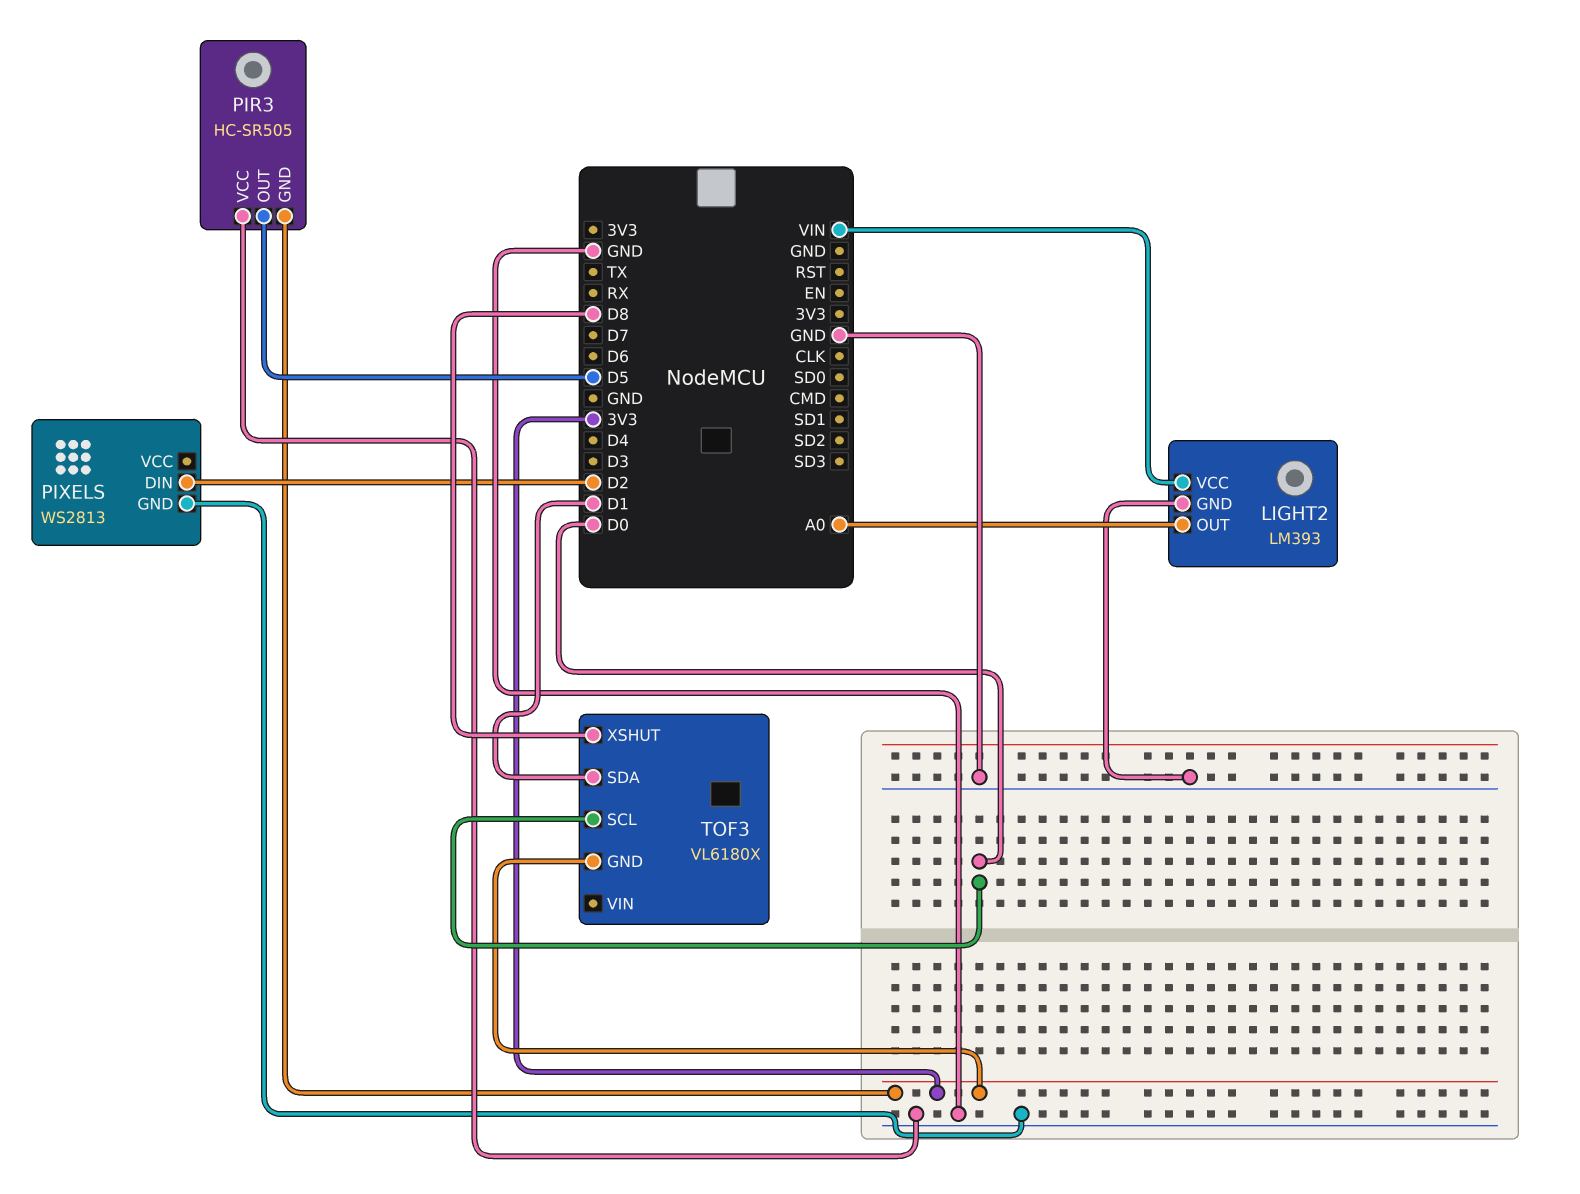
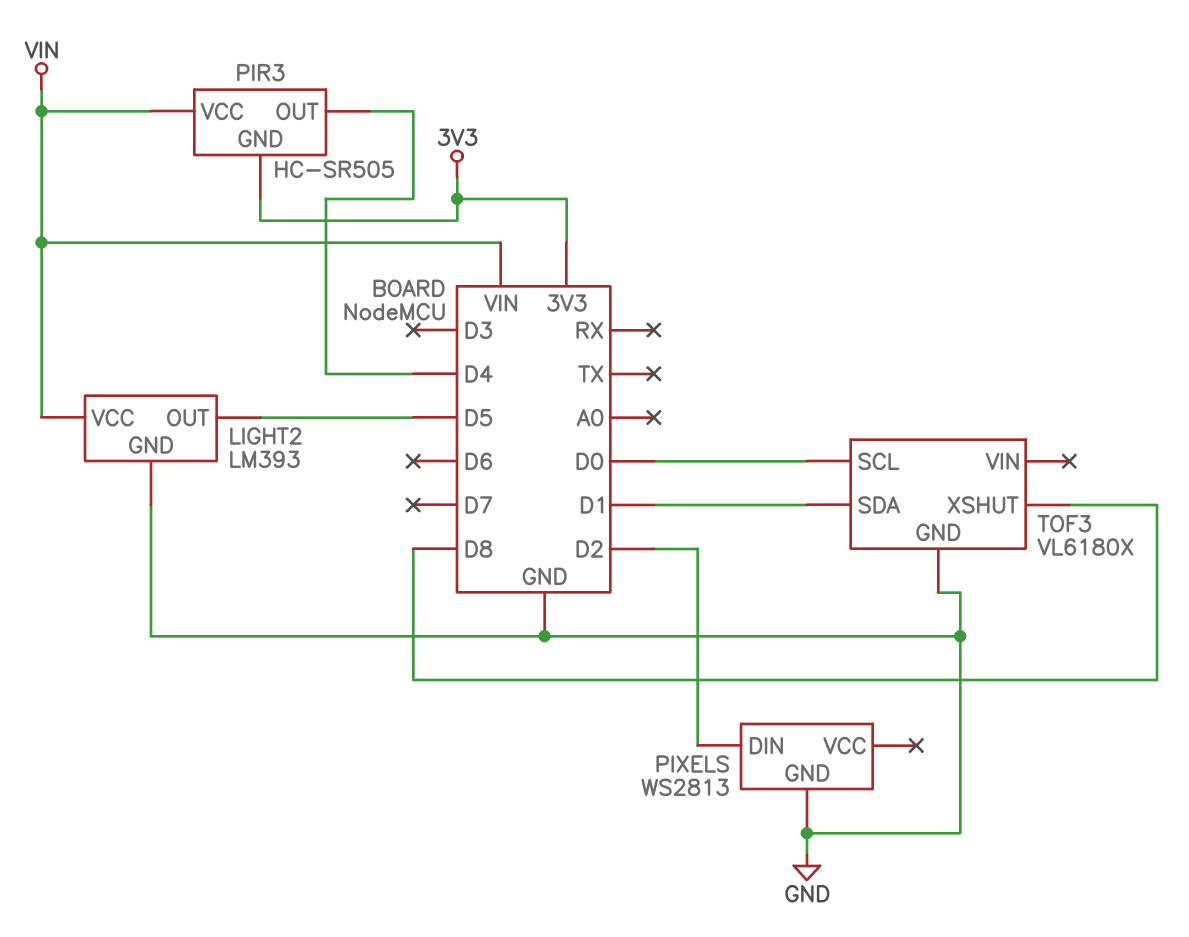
LIGHT2 pin OUT: A0 -> D5
PIR3 pin OUT: D5 -> D4
PIR3 pin VCC: GND -> VIN
TOF3 pin GND: 3V3 -> GND

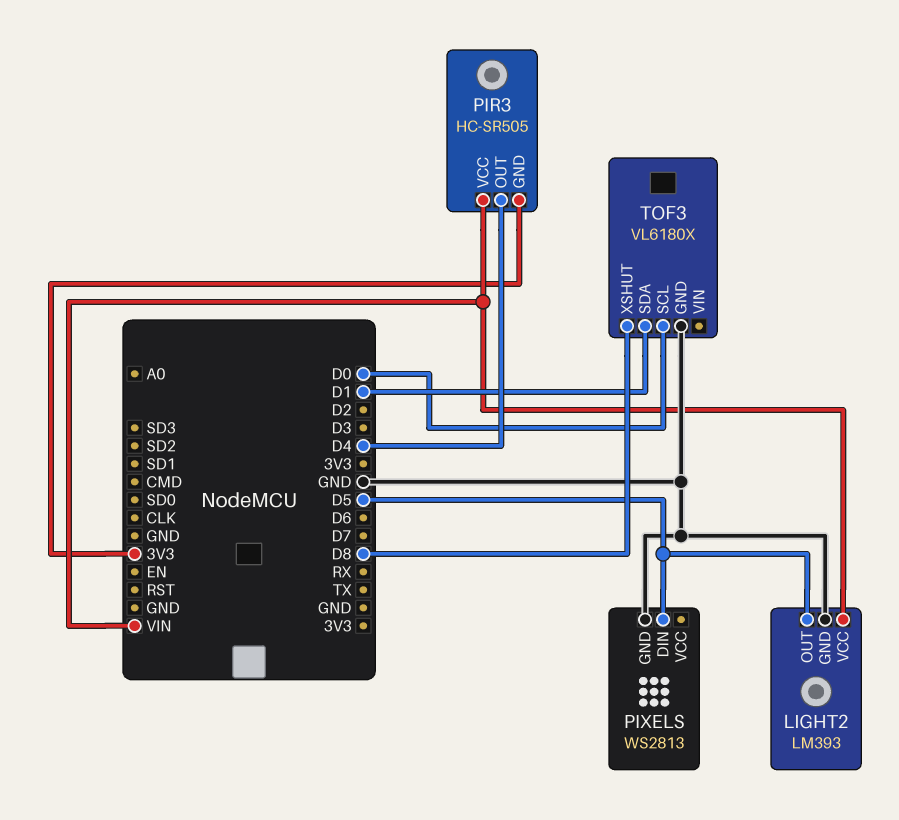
PIXELS pin DIN: D2 -> D5

